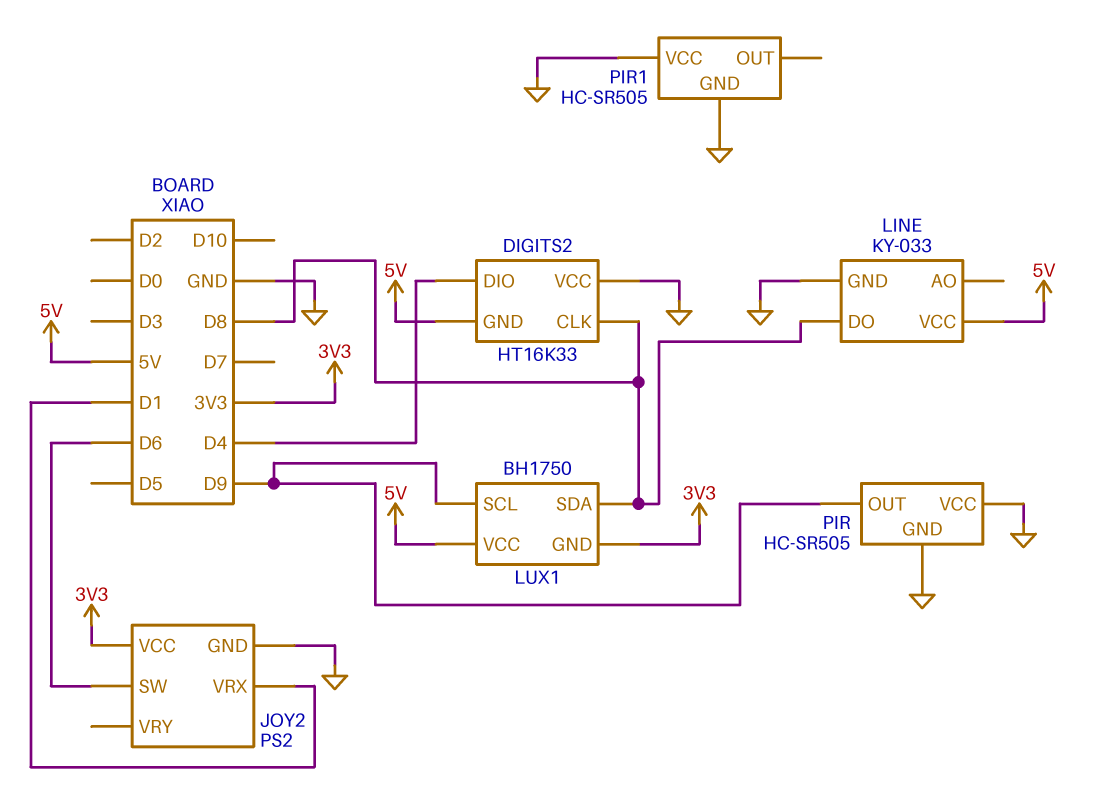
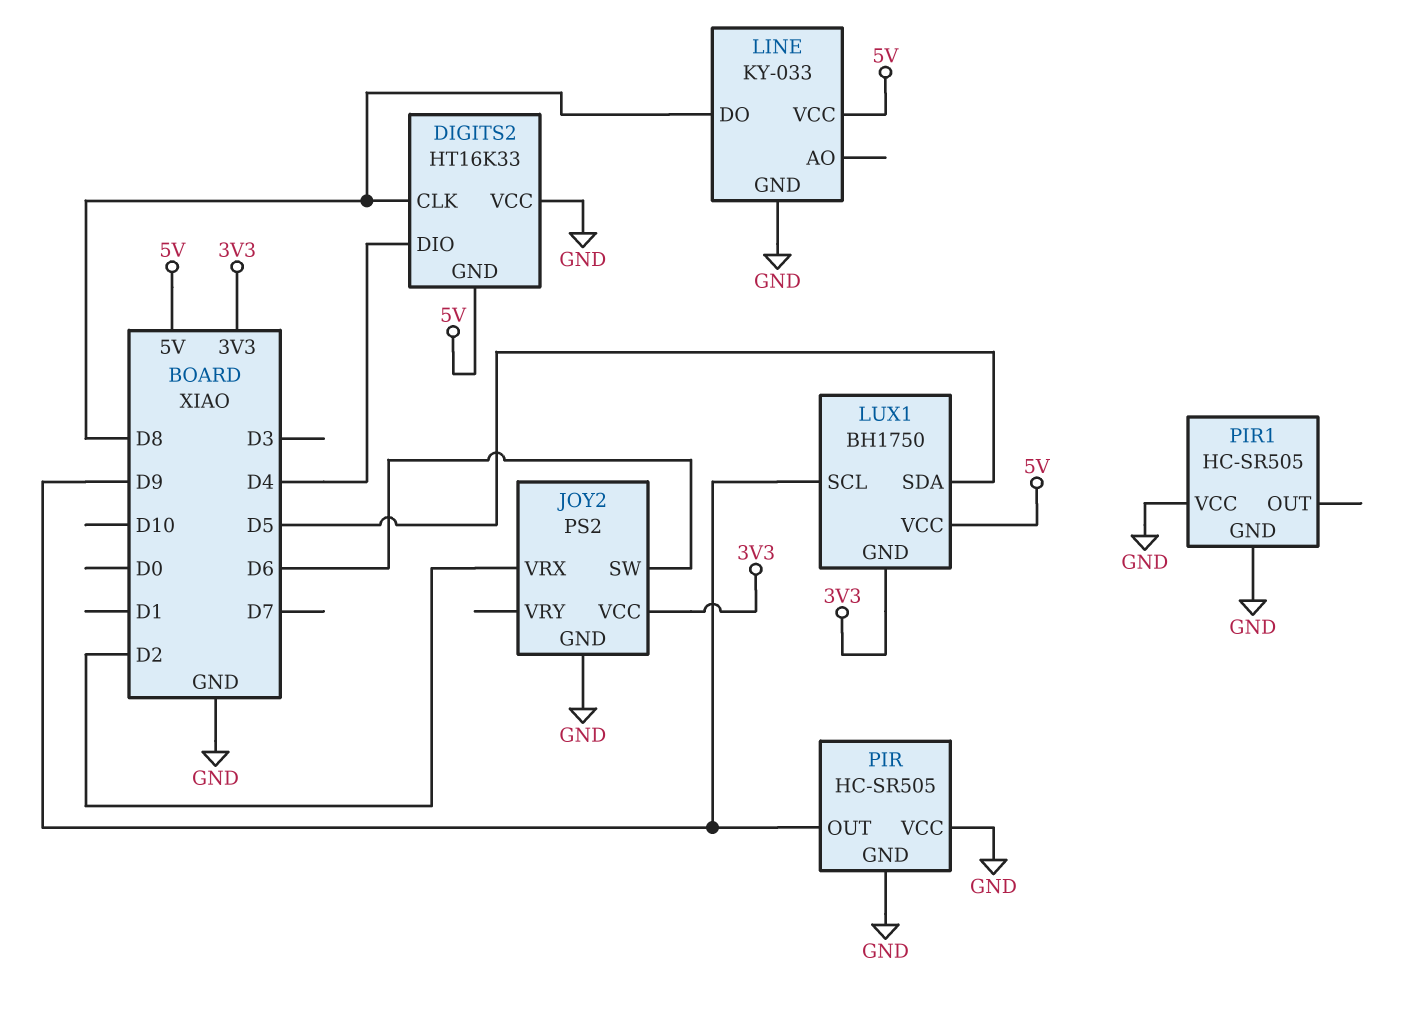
JOY2 pin VRX: D1 -> D2
LUX1 pin SDA: D8 -> D5

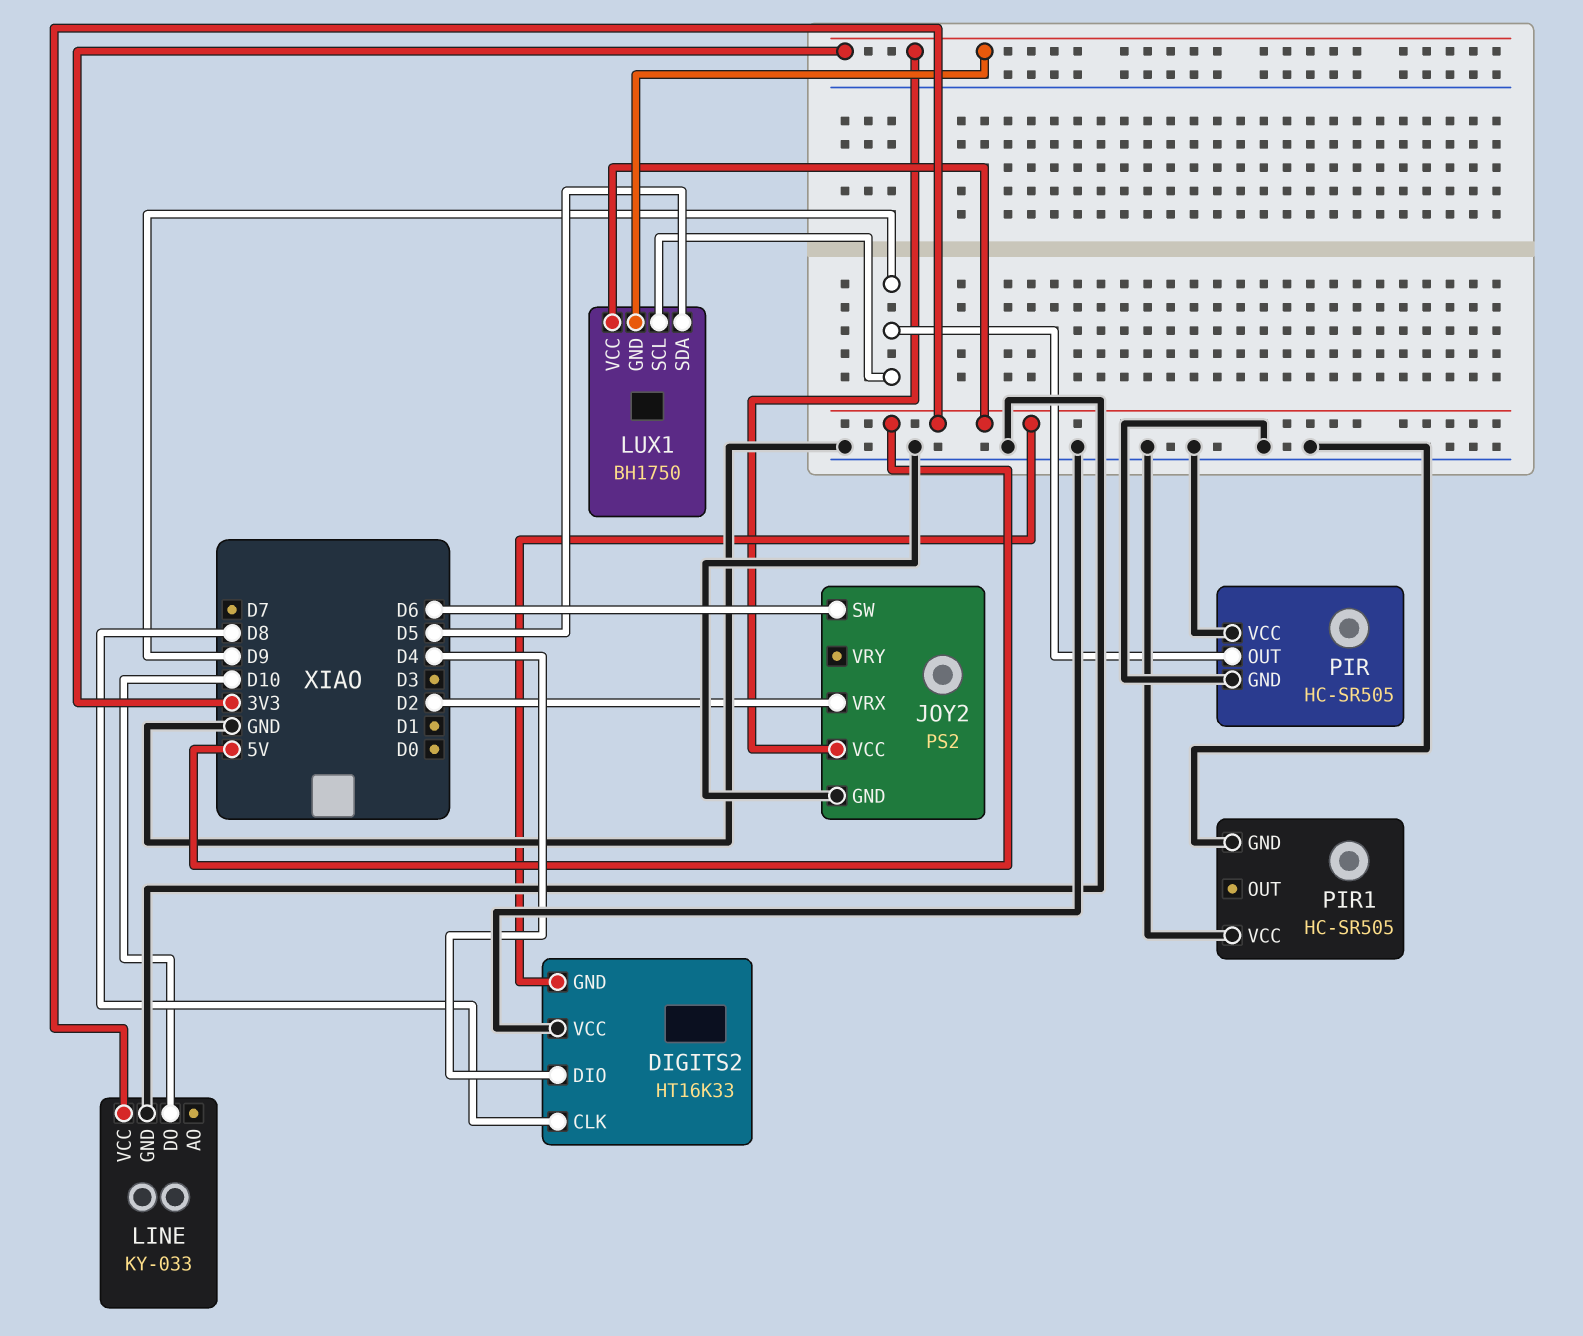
LINE pin DO: D8 -> D10

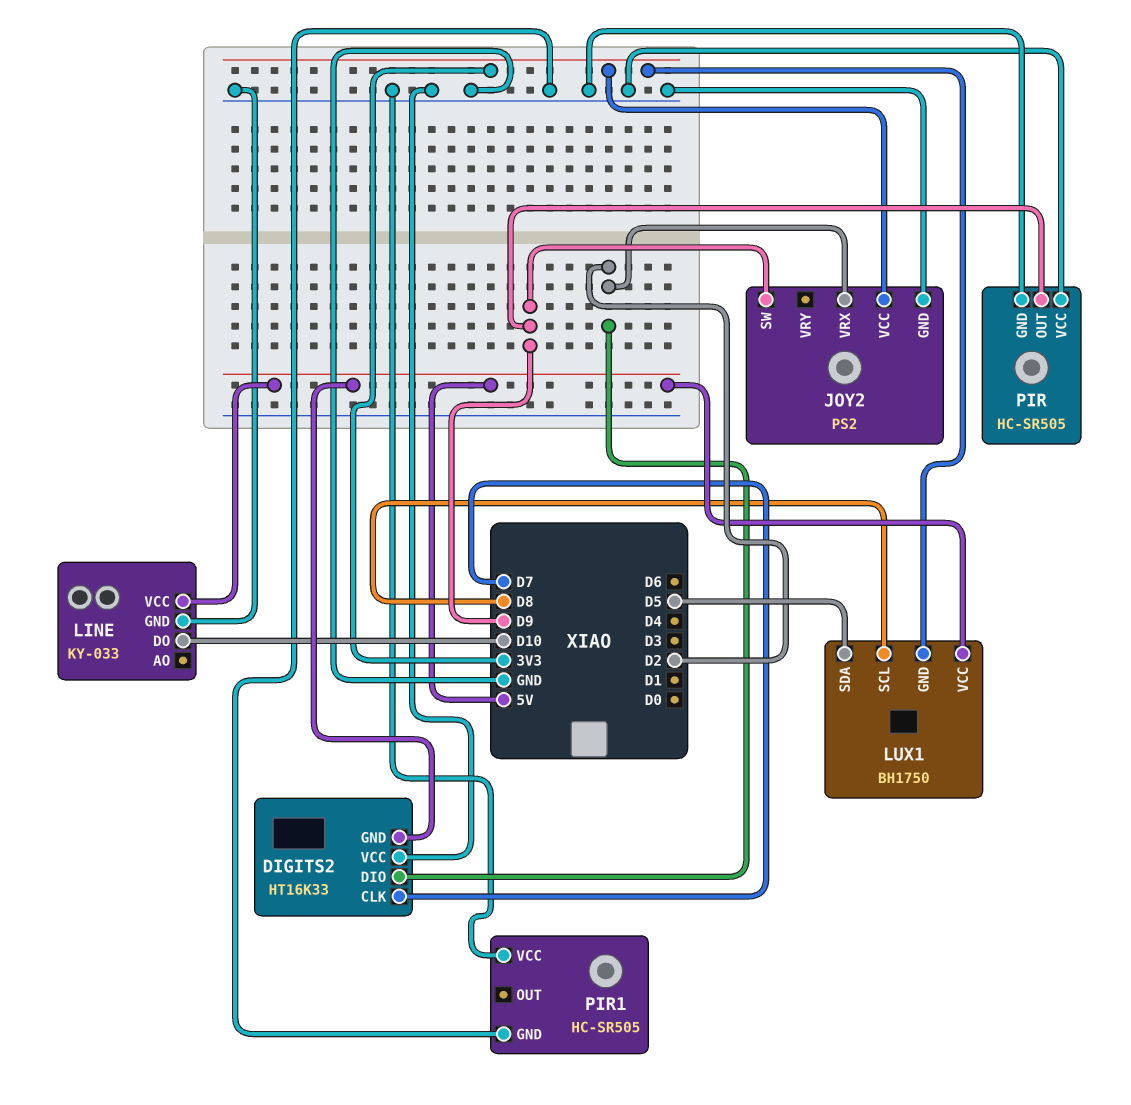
DIGITS2 pin CLK: D8 -> D7
DIGITS2 pin DIO: D4 -> D2
JOY2 pin SW: D6 -> D9
LUX1 pin SCL: D9 -> D8

